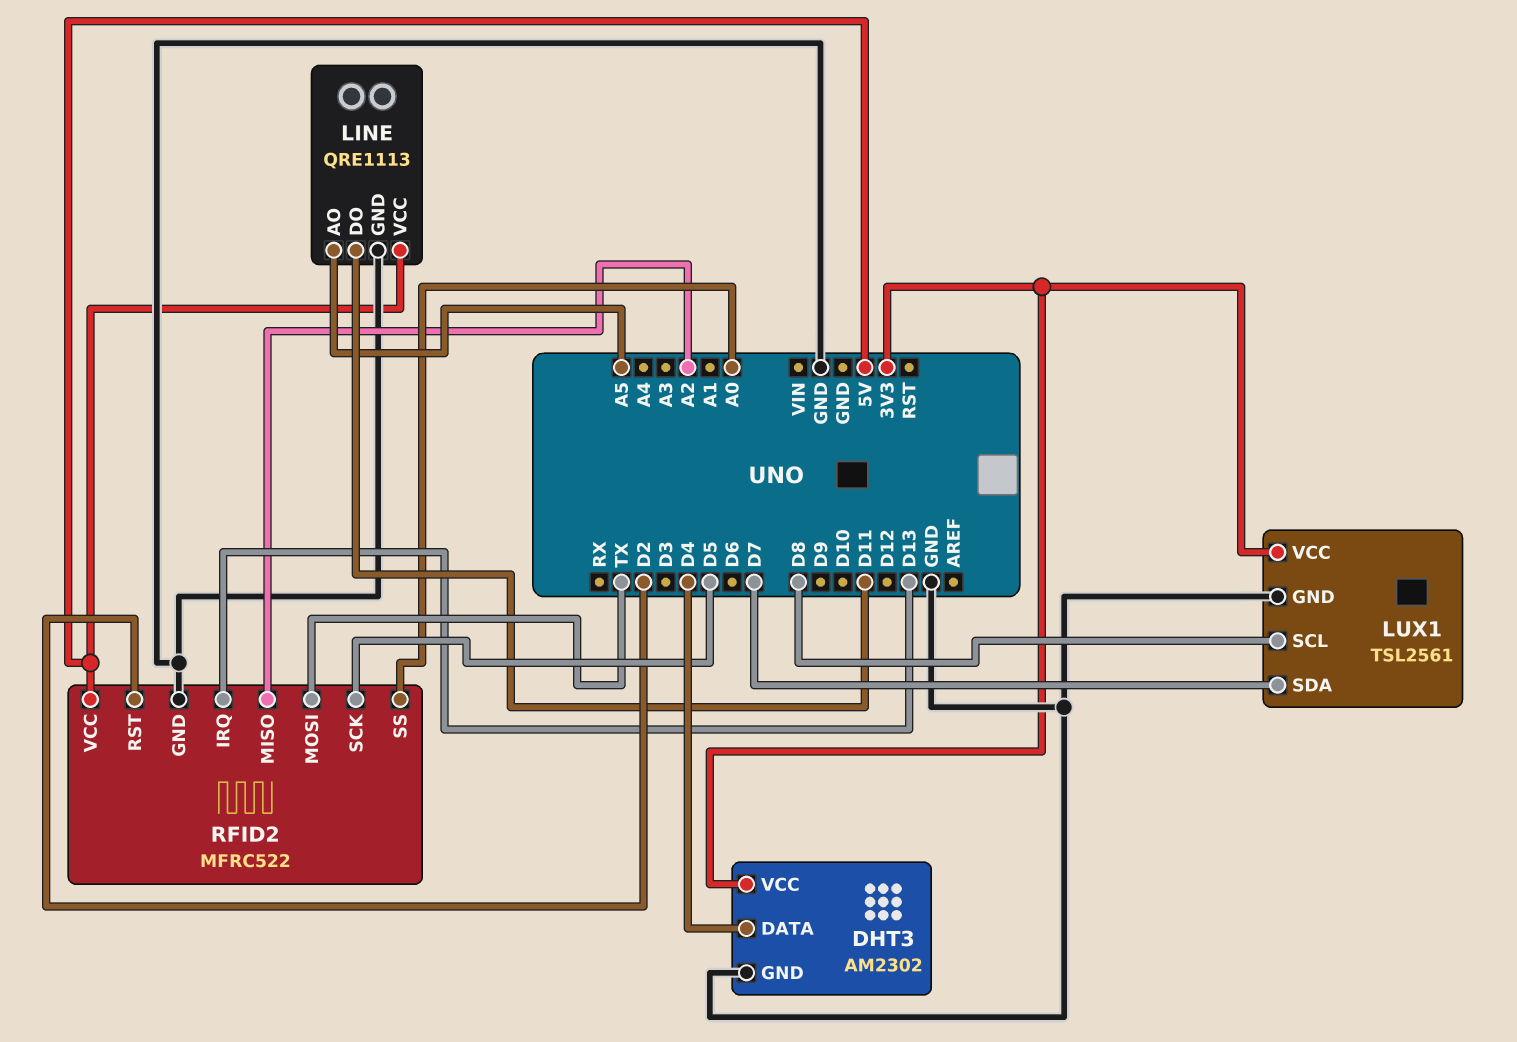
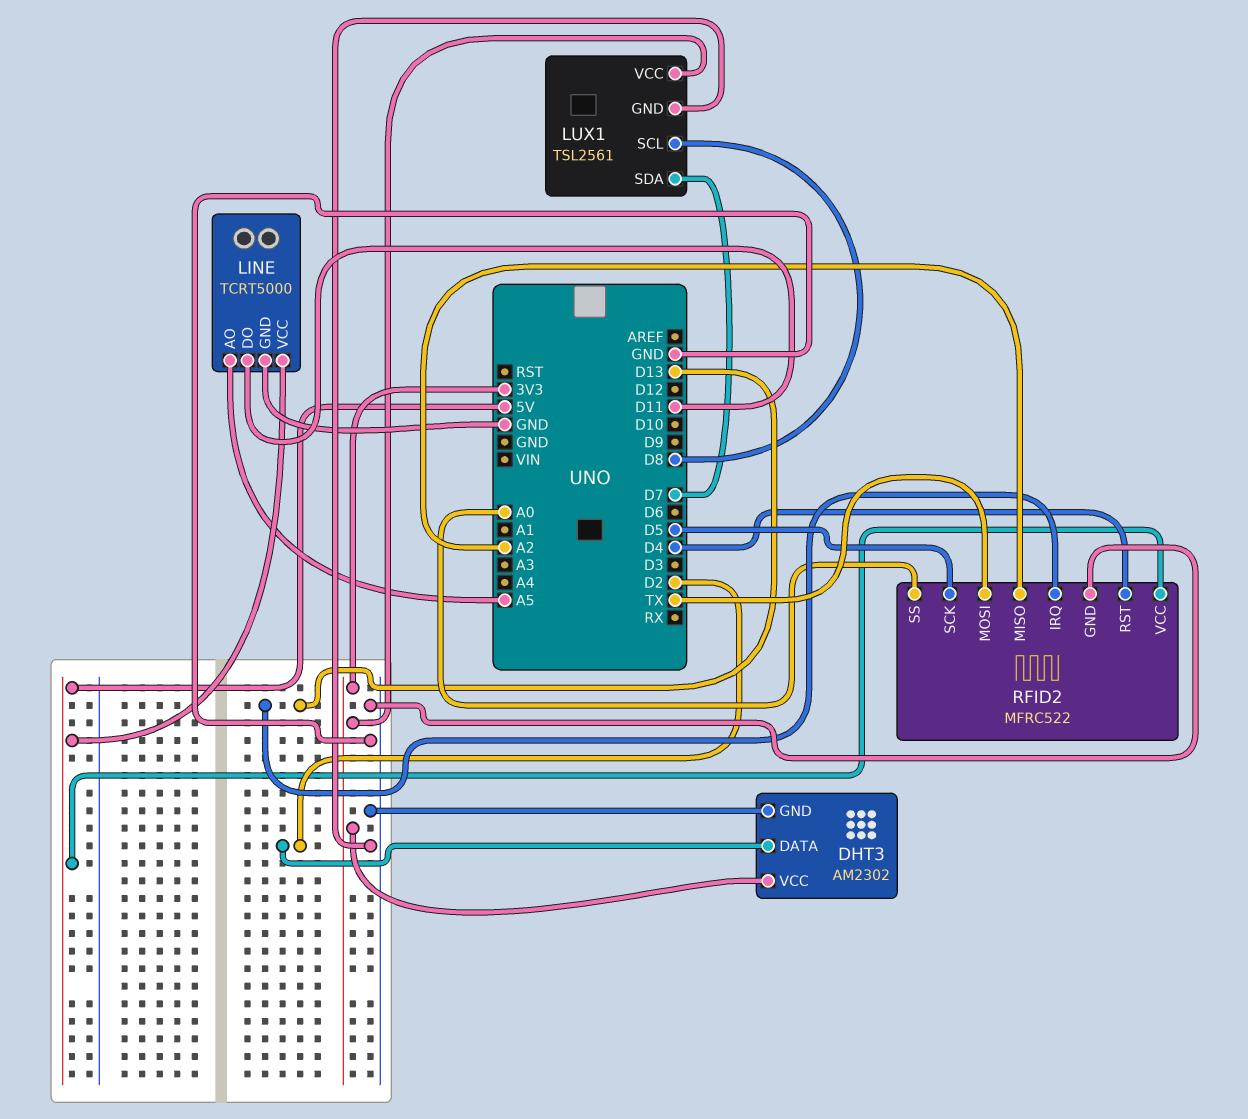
DHT3 pin DATA: D4 -> D2
LINE: QRE1113 -> TCRT5000
RFID2 pin RST: D2 -> D4

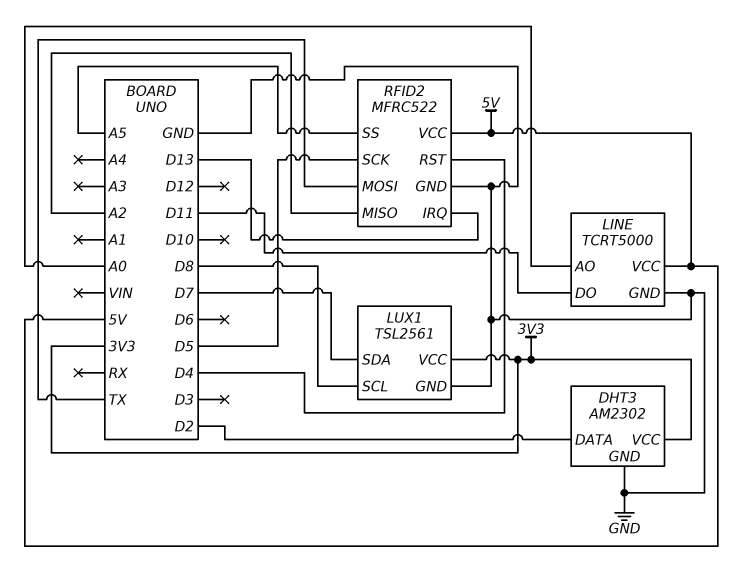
LINE pin AO: A5 -> A0
RFID2 pin SS: A0 -> A5

